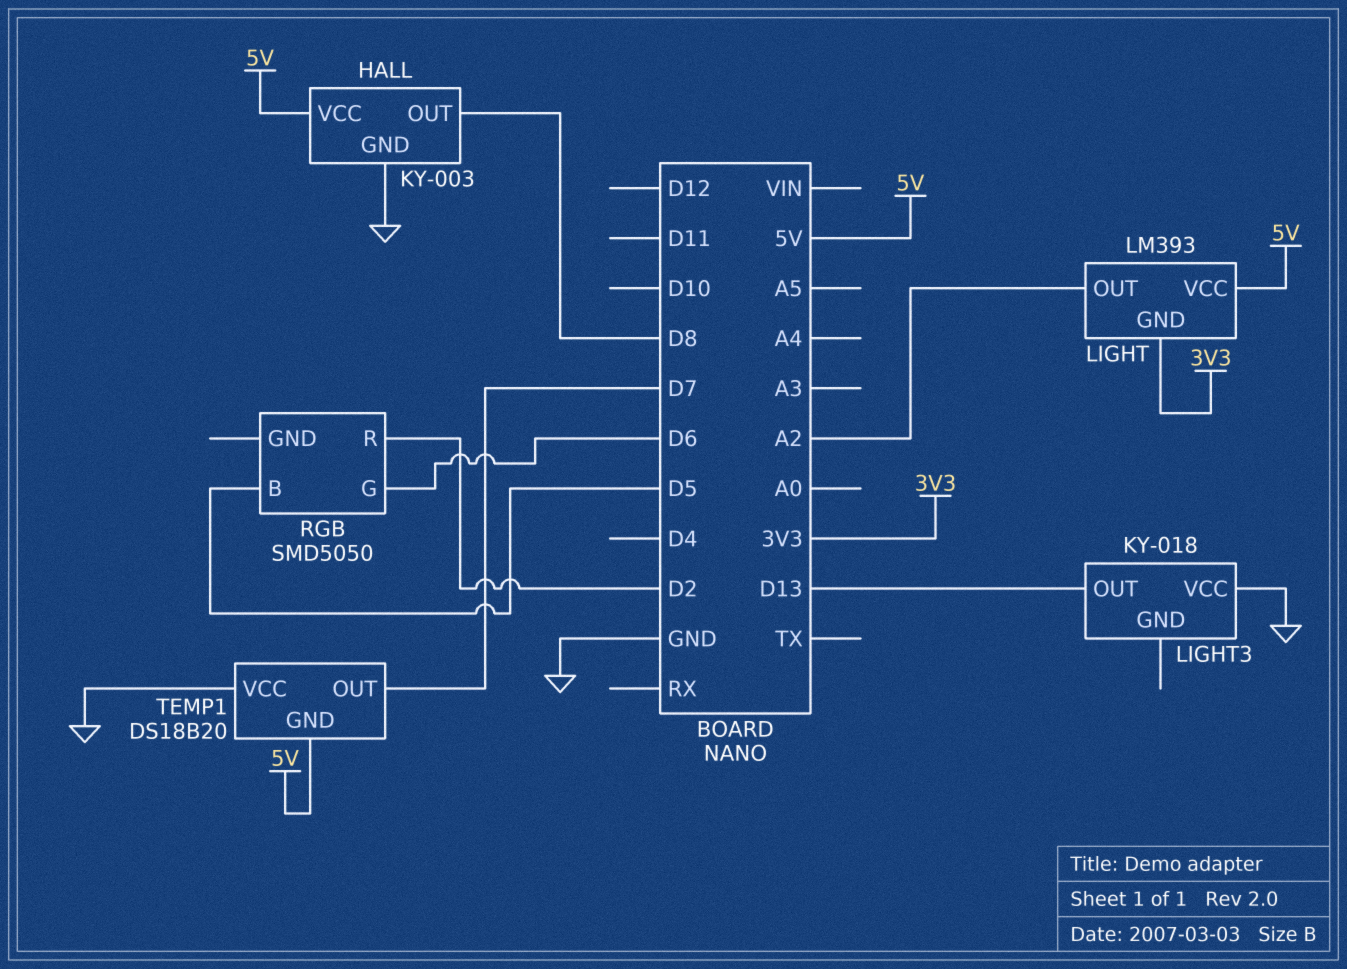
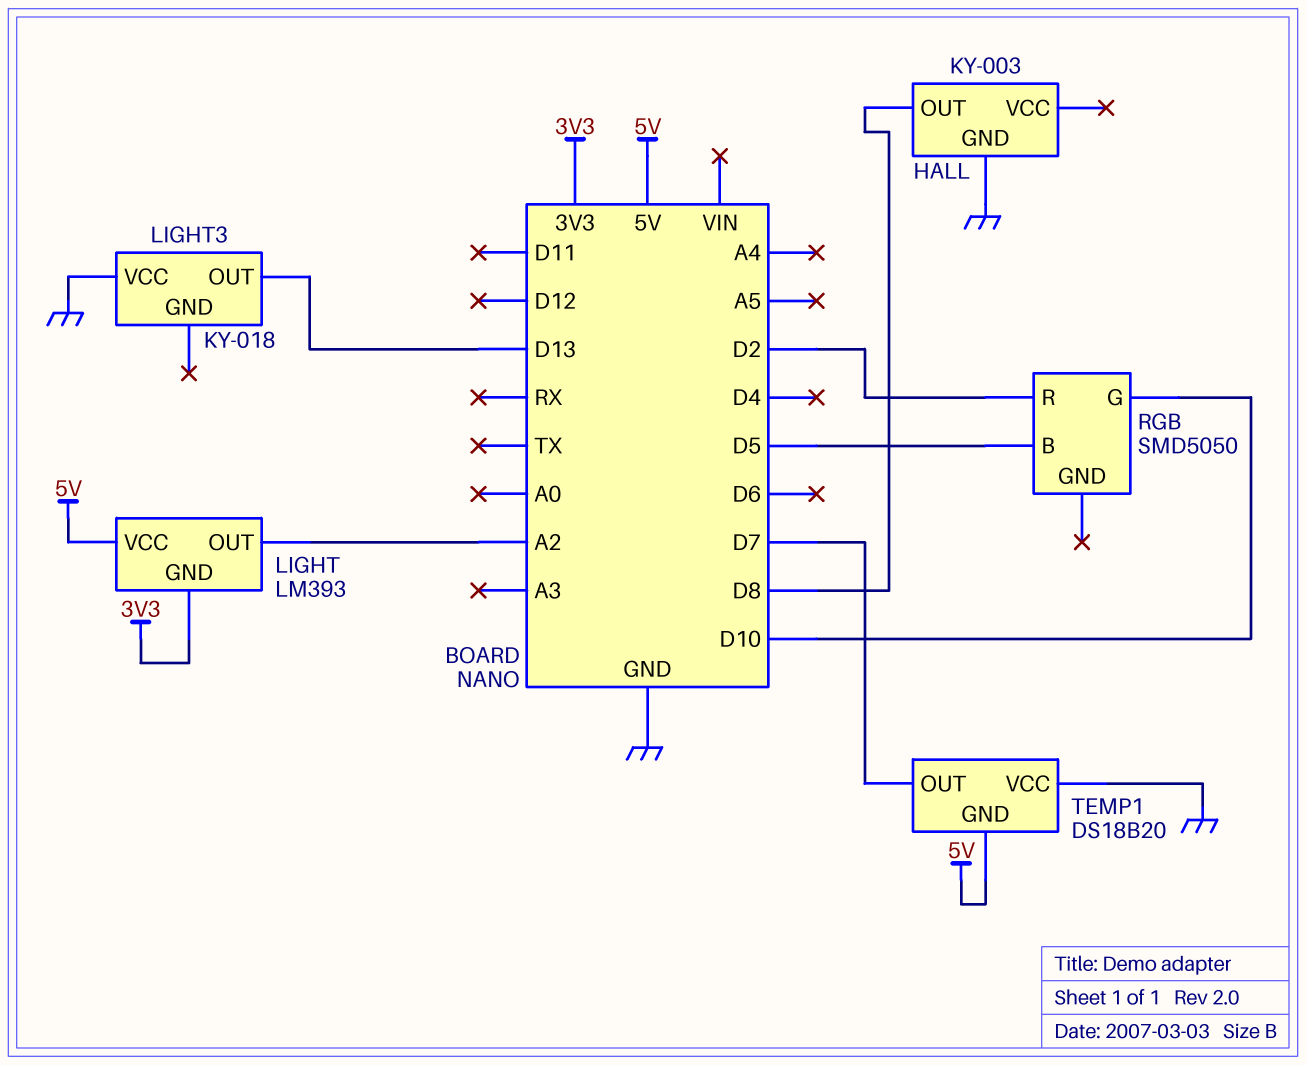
HALL pin VCC: 5V -> none
RGB pin G: D6 -> D10

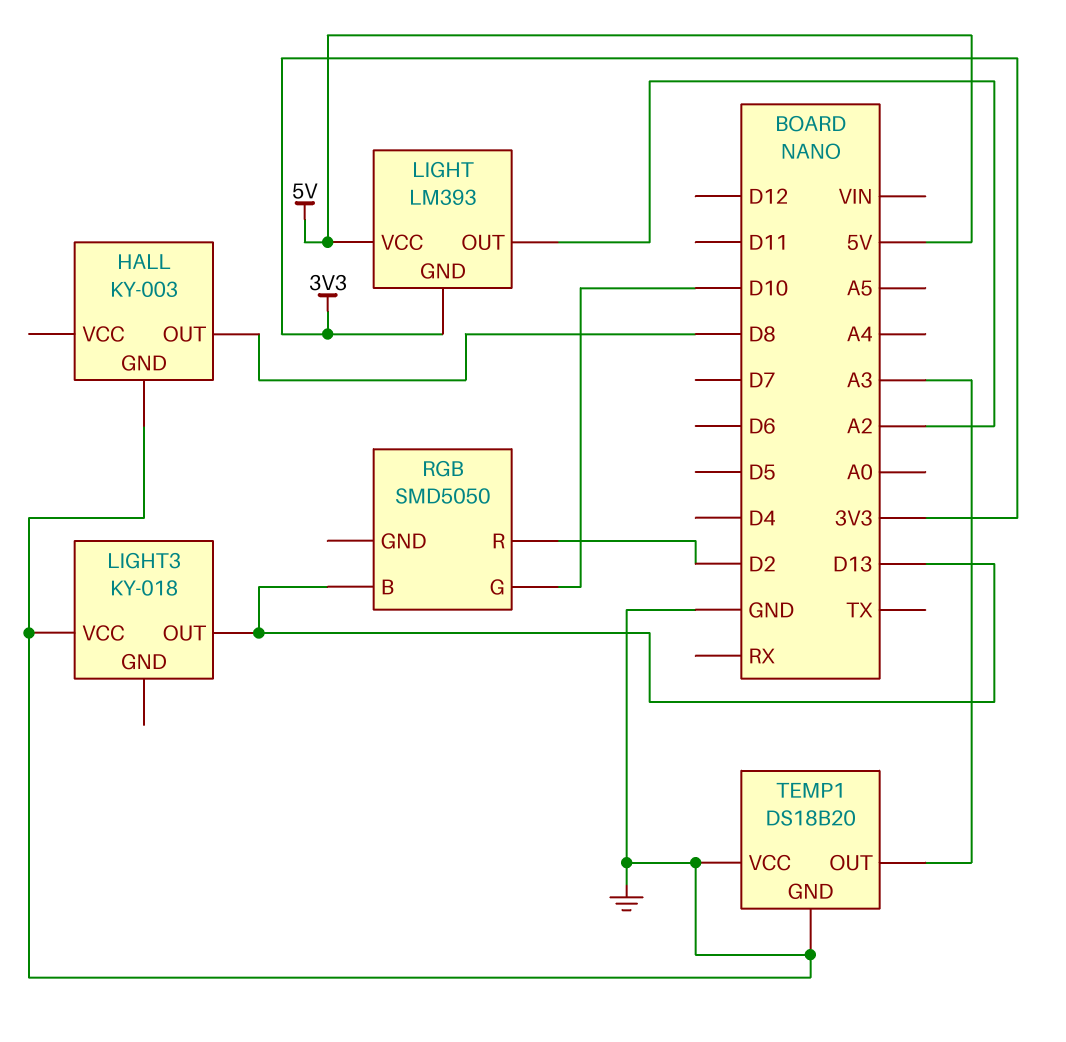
RGB pin B: D5 -> D13
TEMP1 pin GND: 5V -> GND
TEMP1 pin OUT: D7 -> A3

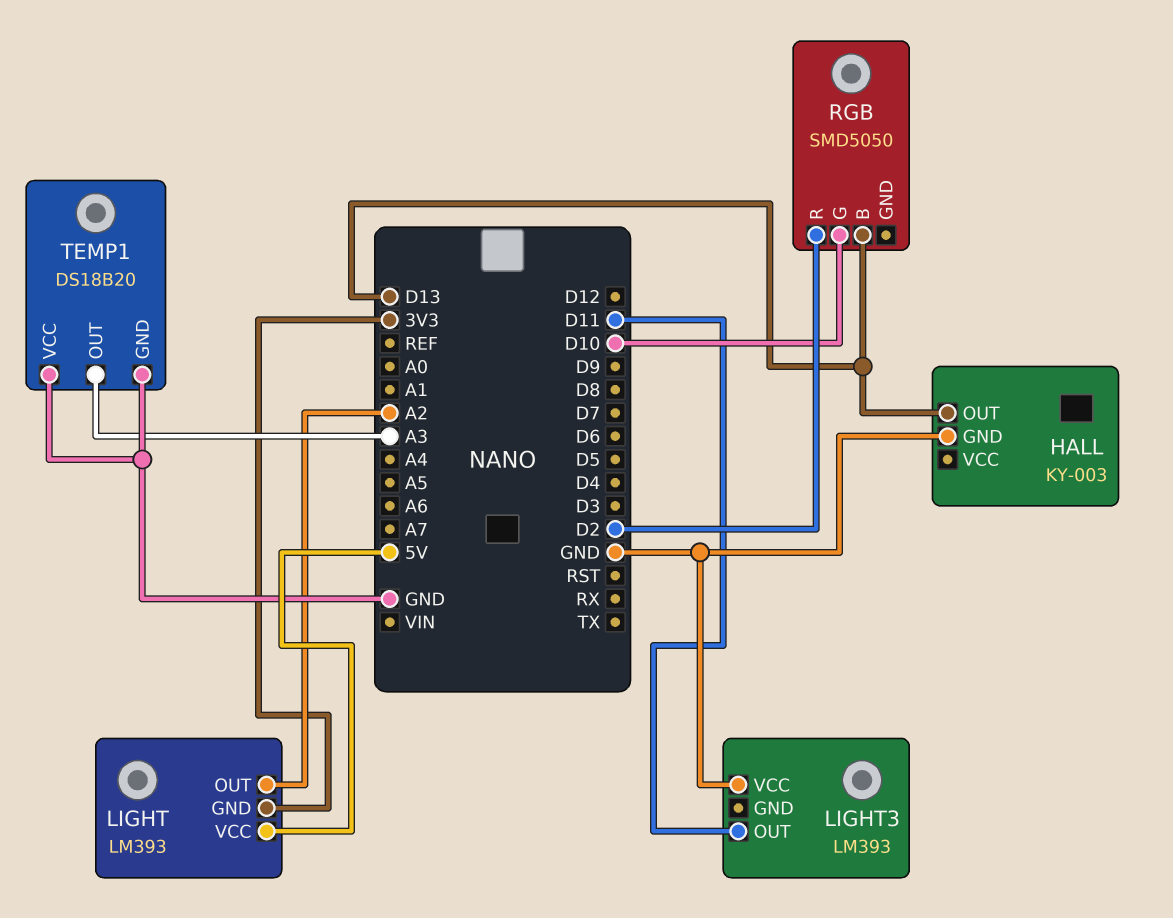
HALL pin OUT: D8 -> D13
LIGHT3: KY-018 -> LM393
LIGHT3 pin OUT: D13 -> D11

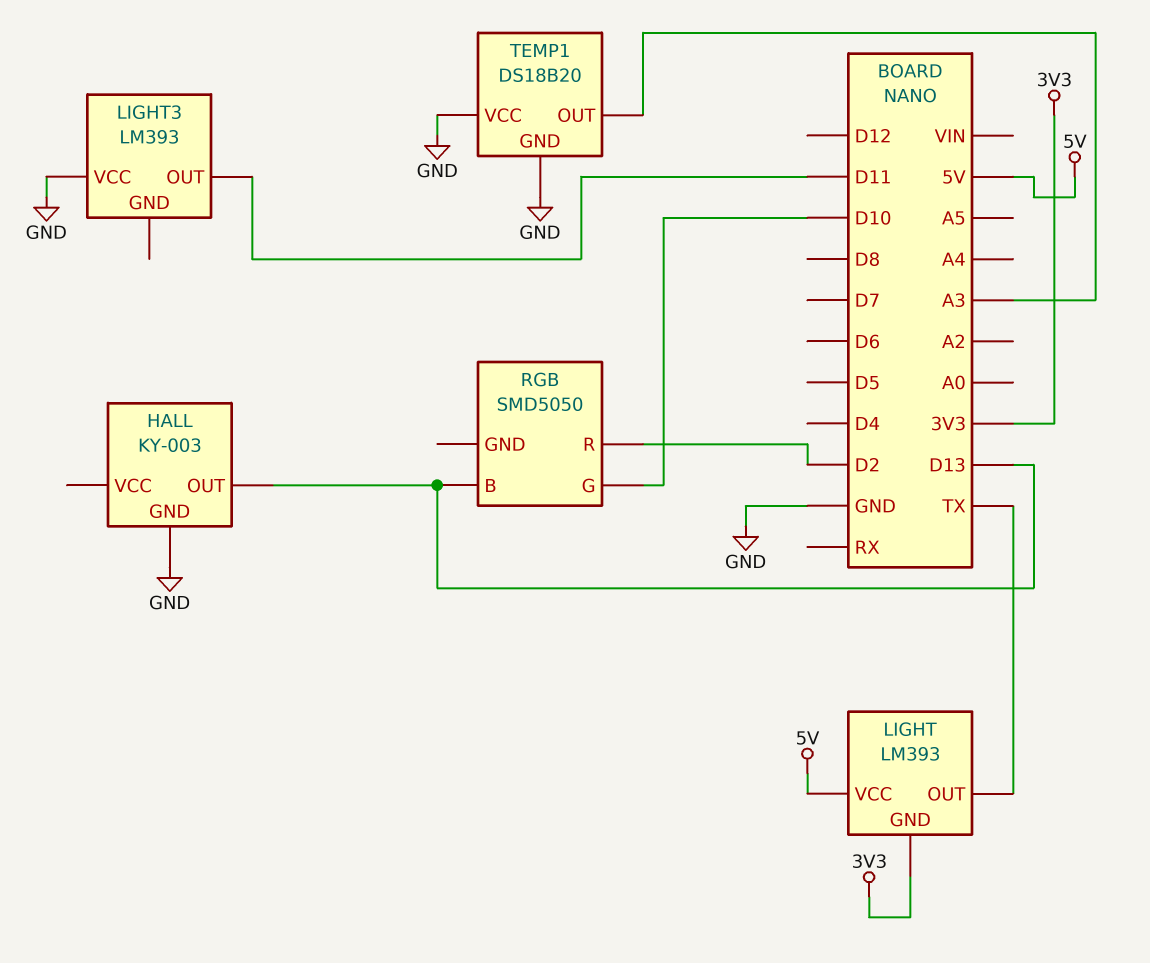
LIGHT pin OUT: A2 -> TX

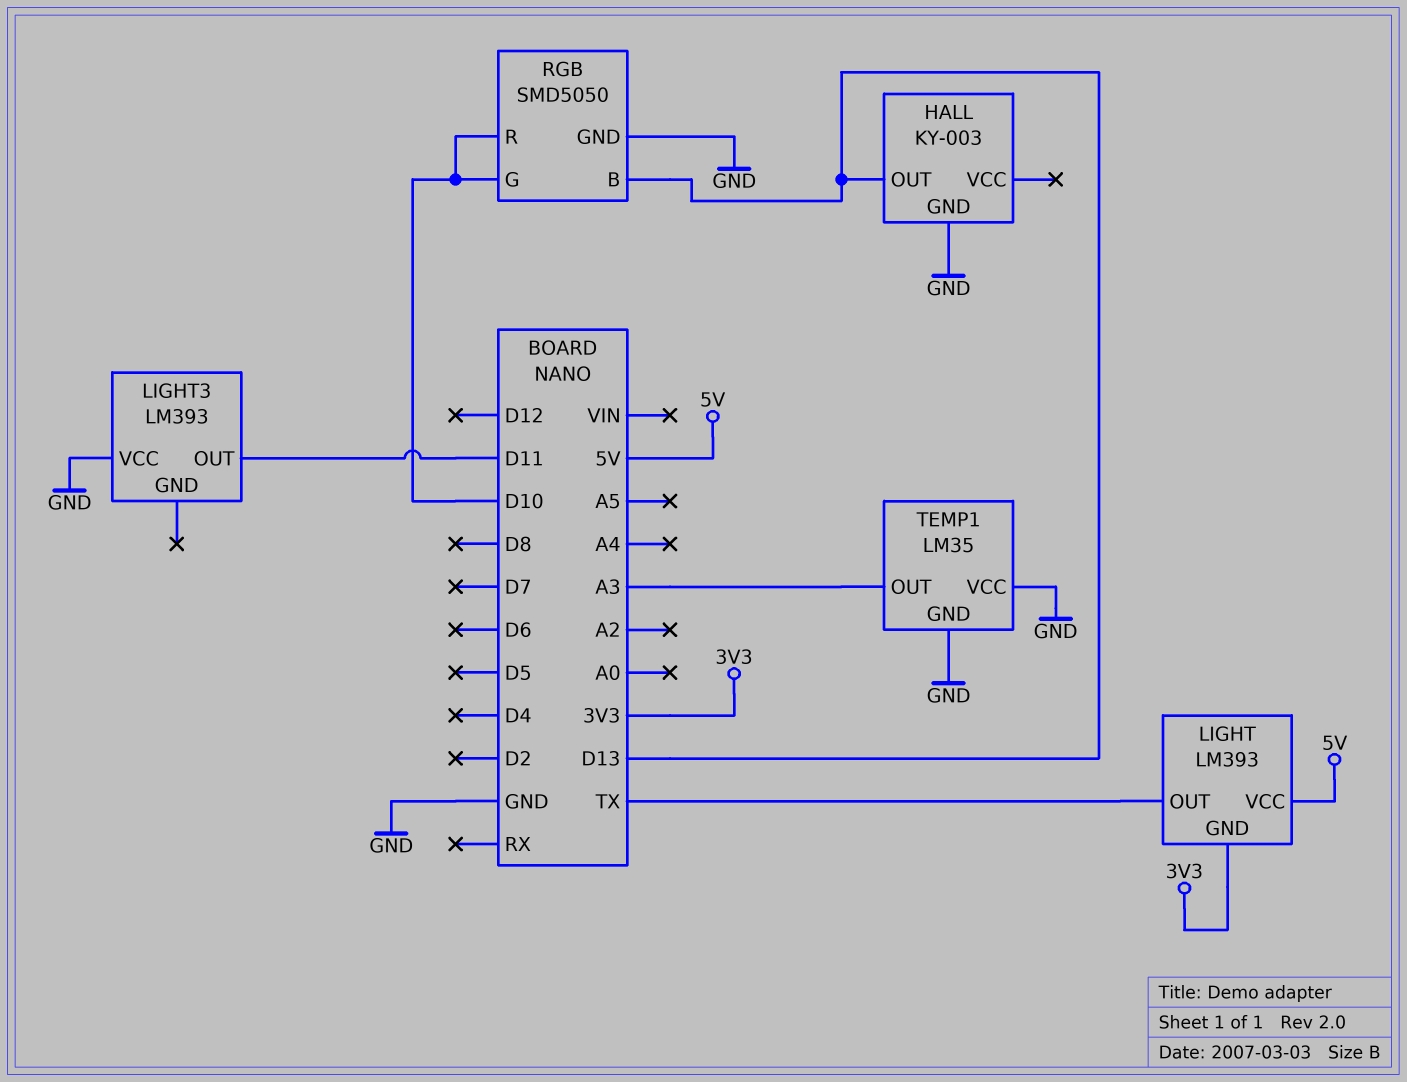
RGB pin GND: none -> GND
RGB pin R: D2 -> D10
TEMP1: DS18B20 -> LM35

